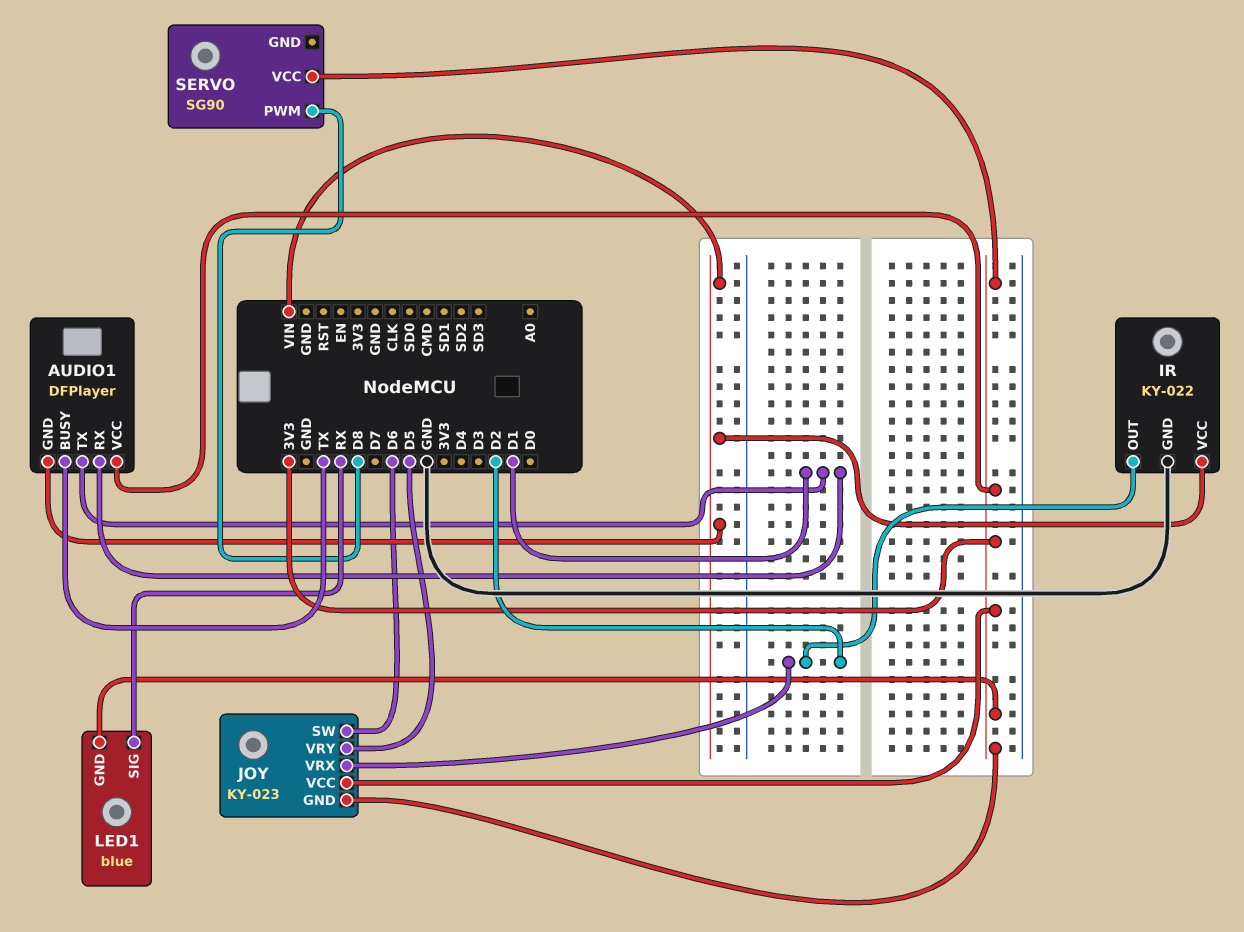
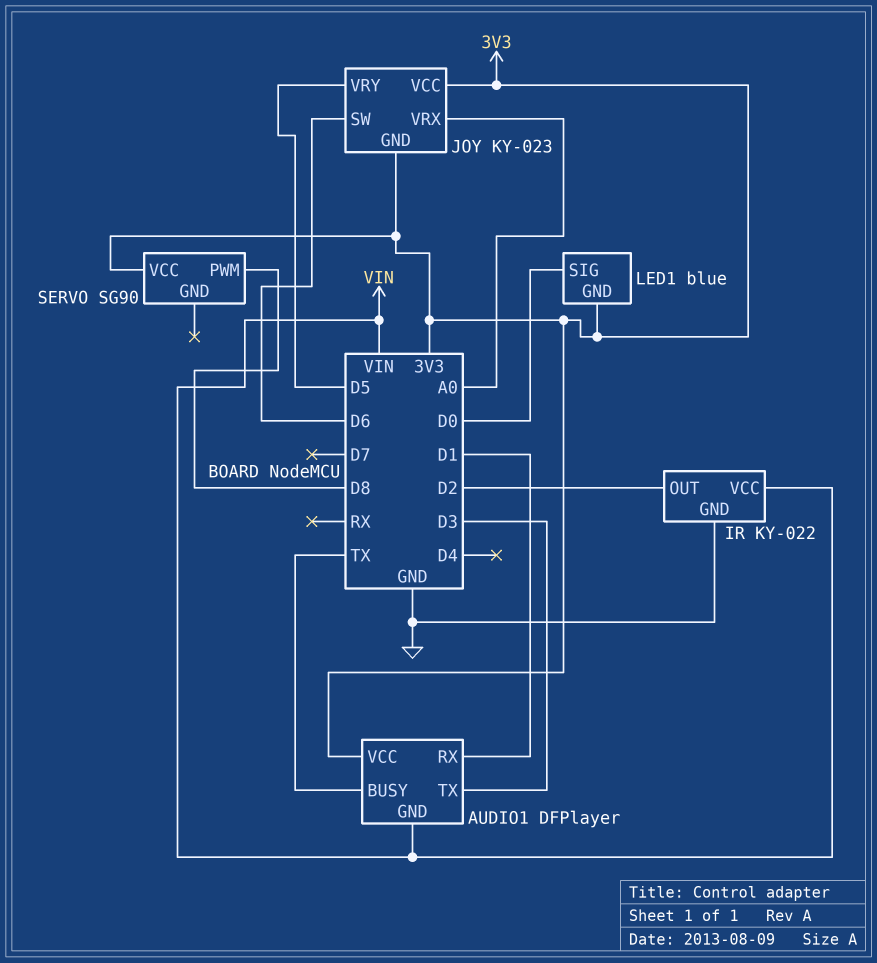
AUDIO1 pin TX: D1 -> D3
JOY pin VRX: D2 -> A0
LED1 pin SIG: RX -> D0

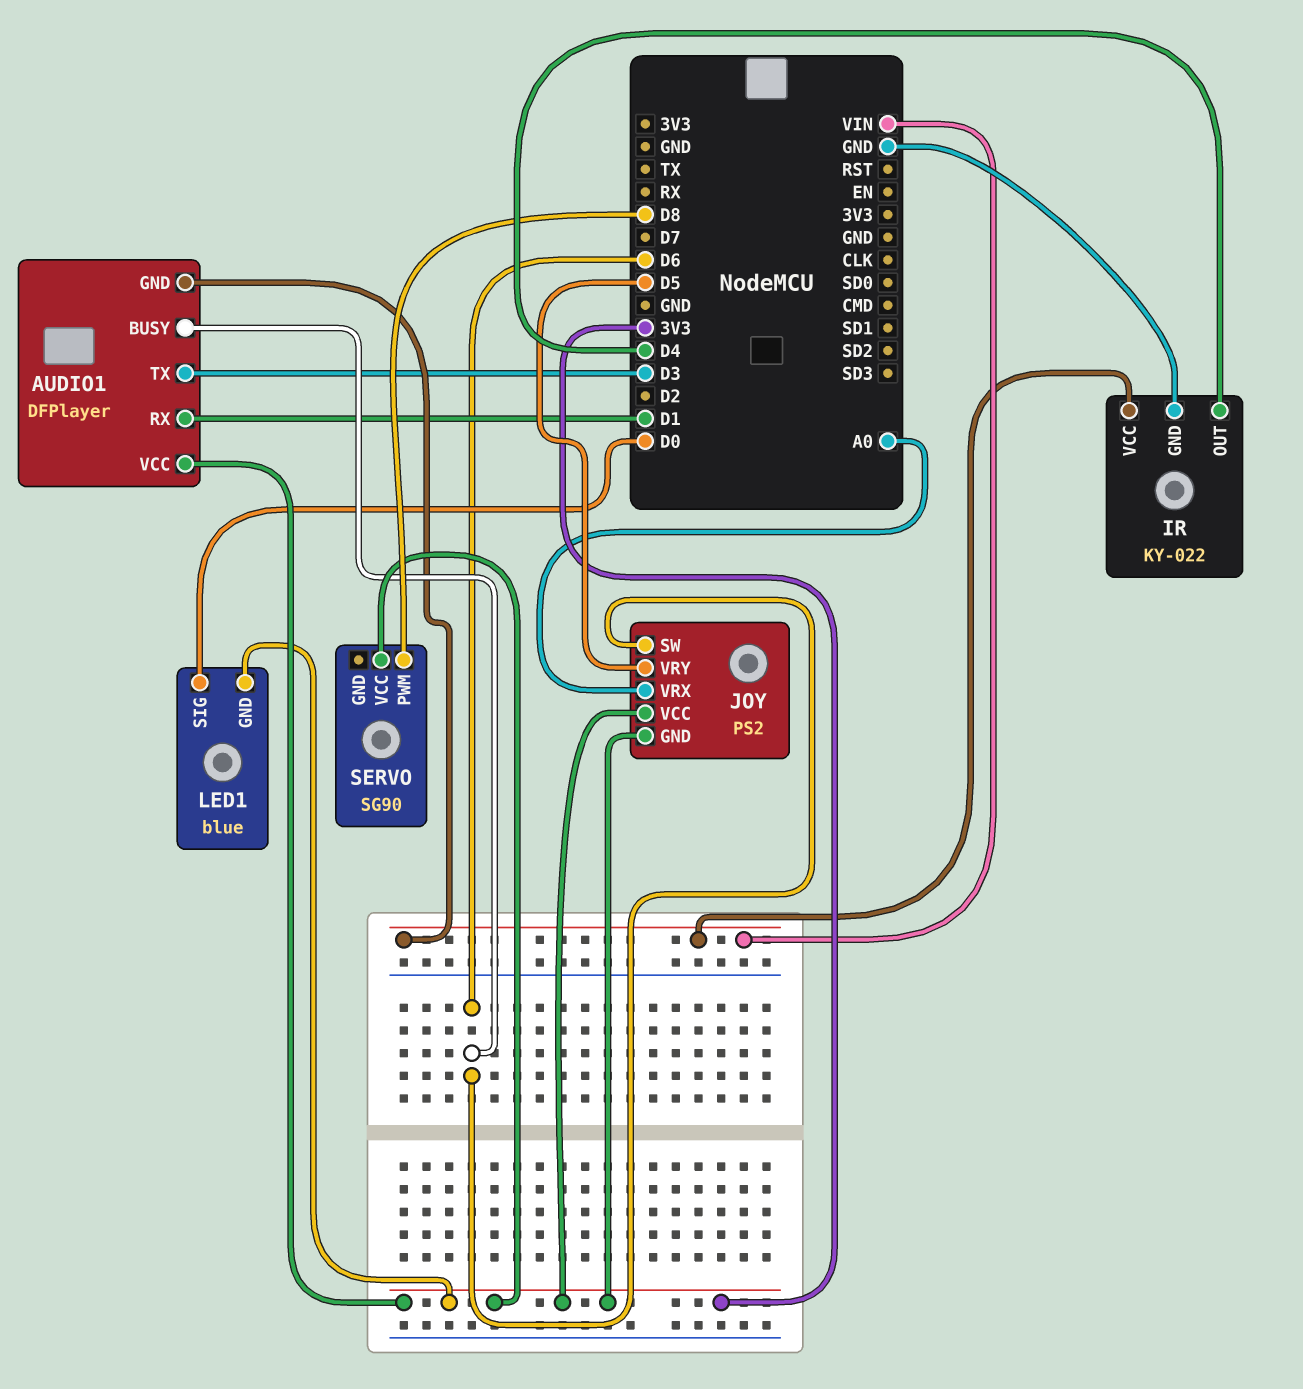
AUDIO1 pin BUSY: TX -> D6
IR pin OUT: D2 -> D4
JOY: KY-023 -> PS2

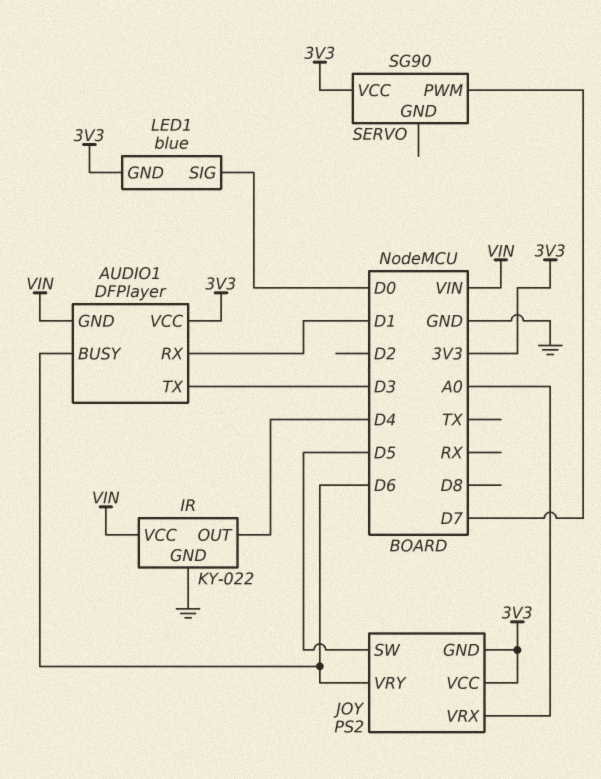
JOY pin SW: D6 -> D5
JOY pin VRY: D5 -> D6
SERVO pin PWM: D8 -> D7

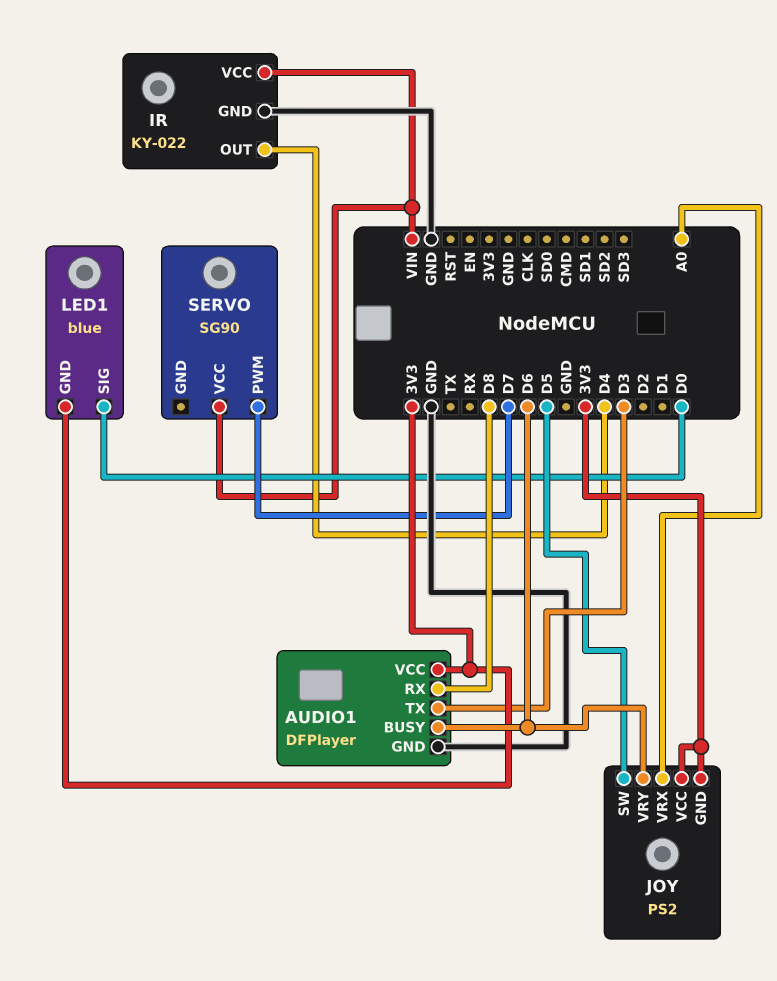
AUDIO1 pin GND: VIN -> GND
AUDIO1 pin RX: D1 -> D8
SERVO pin VCC: 3V3 -> VIN

